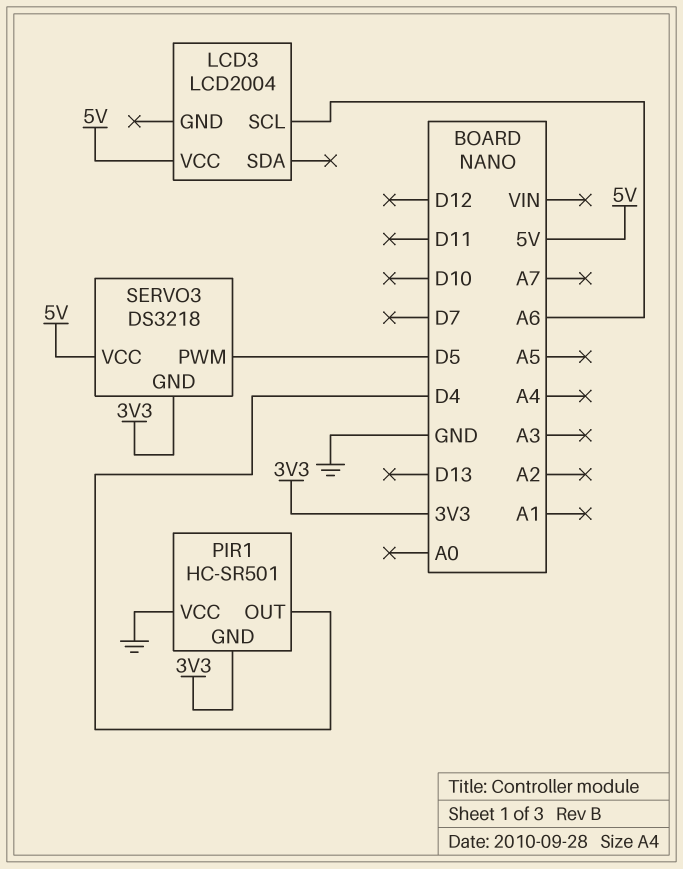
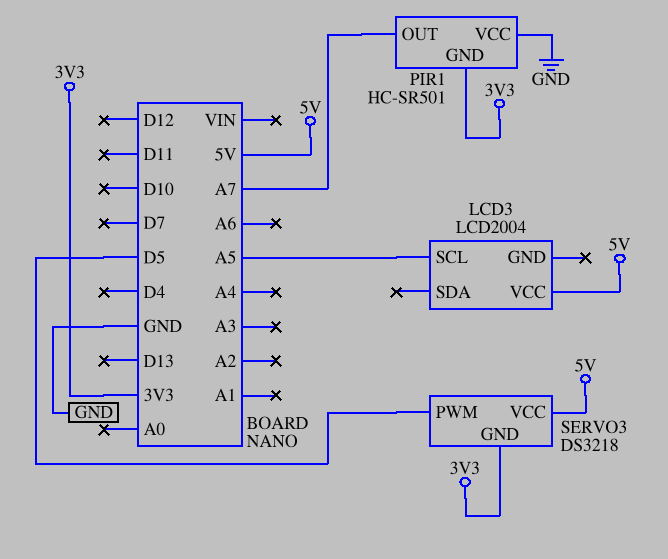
LCD3 pin SCL: A6 -> A5
PIR1 pin OUT: D4 -> A7

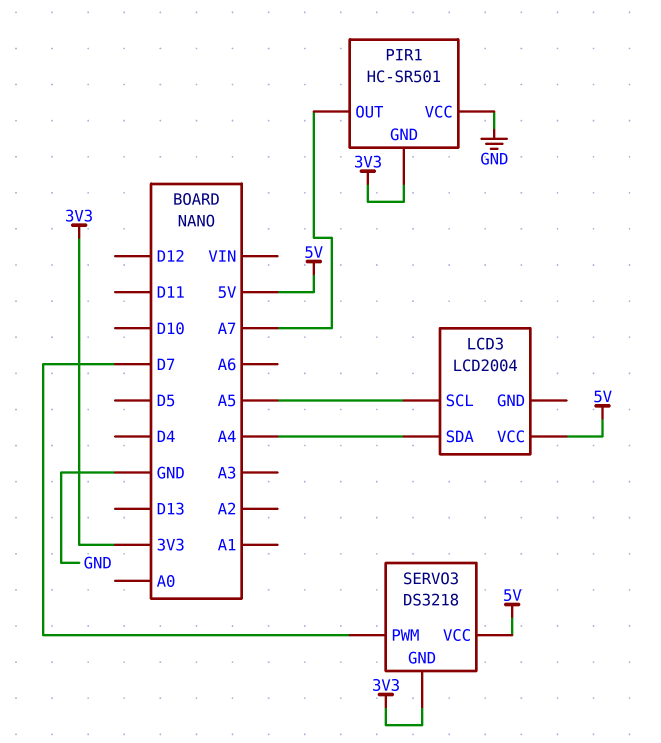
LCD3 pin SDA: none -> A4
SERVO3 pin PWM: D5 -> D7

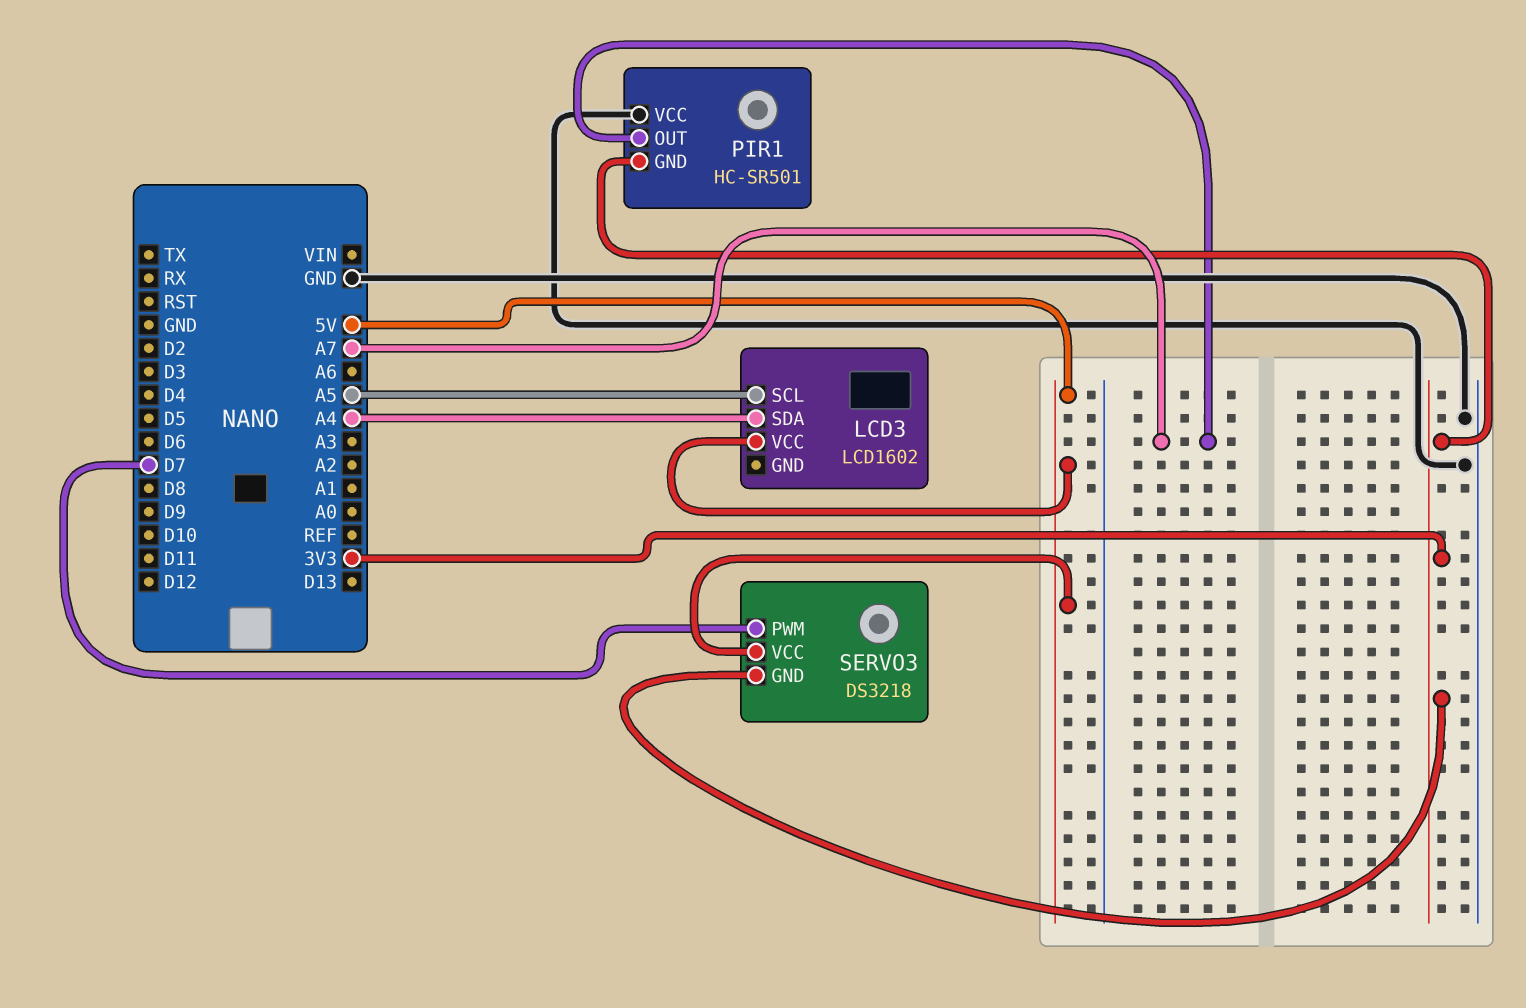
LCD3: LCD2004 -> LCD1602

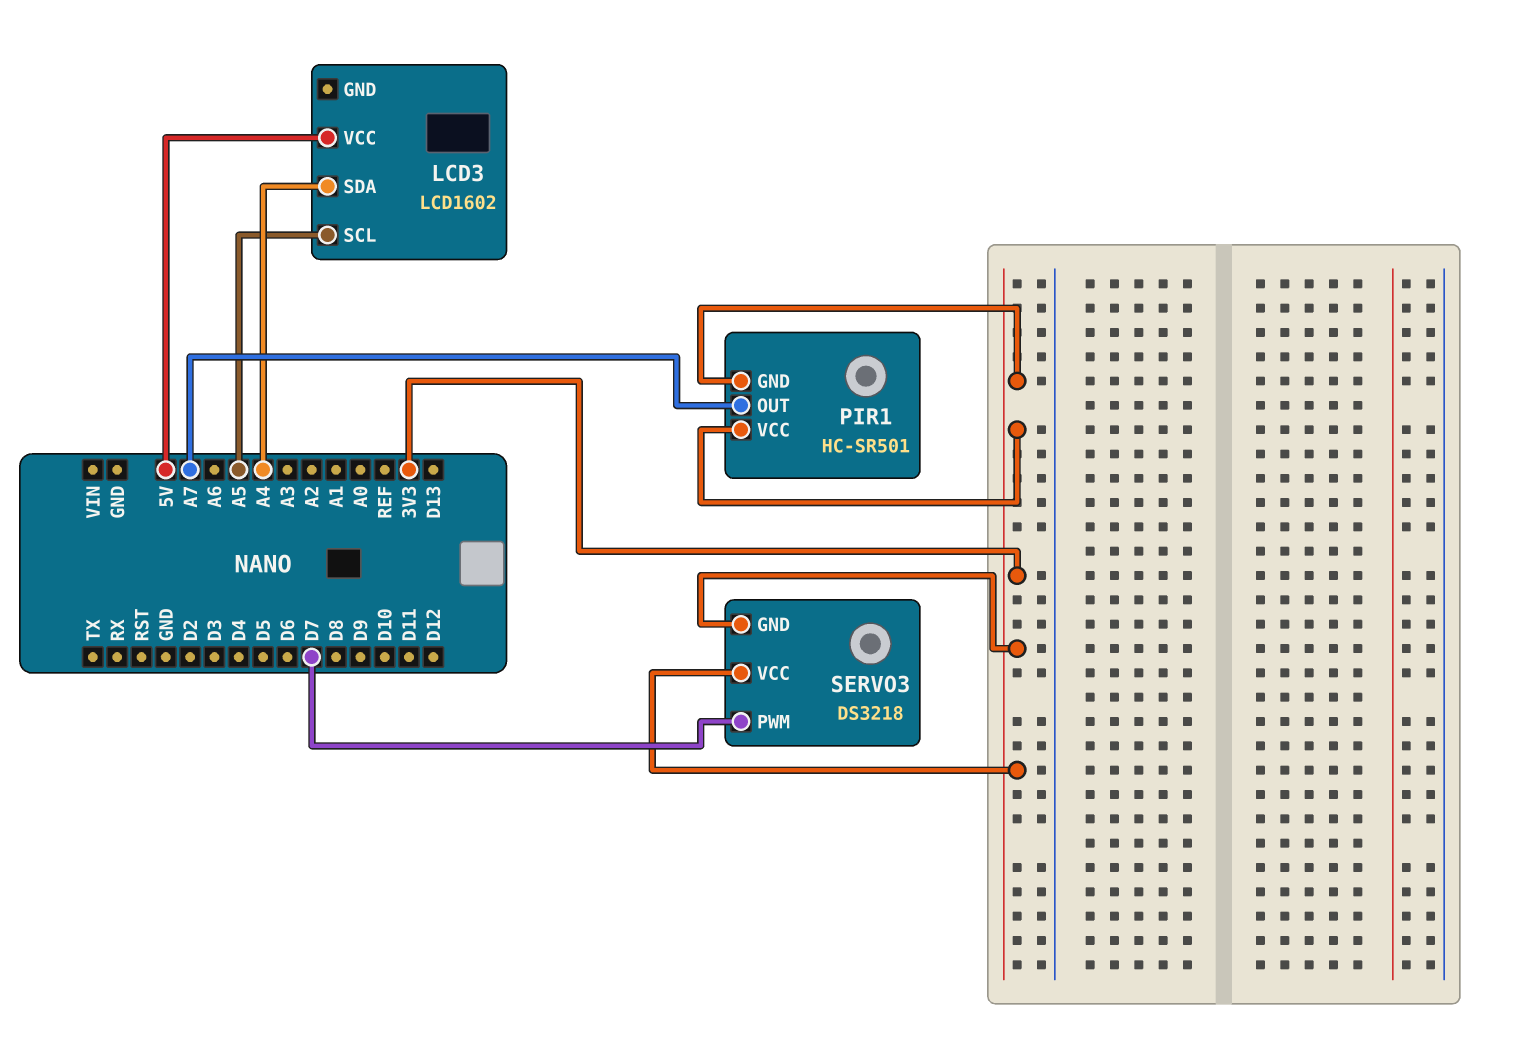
PIR1 pin VCC: GND -> 3V3
SERVO3 pin VCC: 5V -> 3V3

